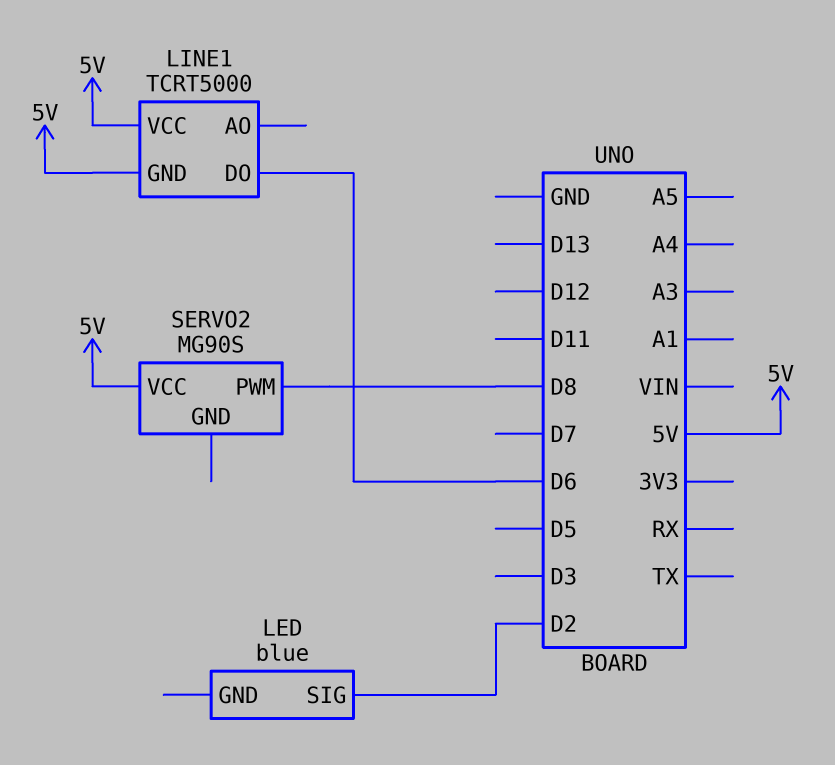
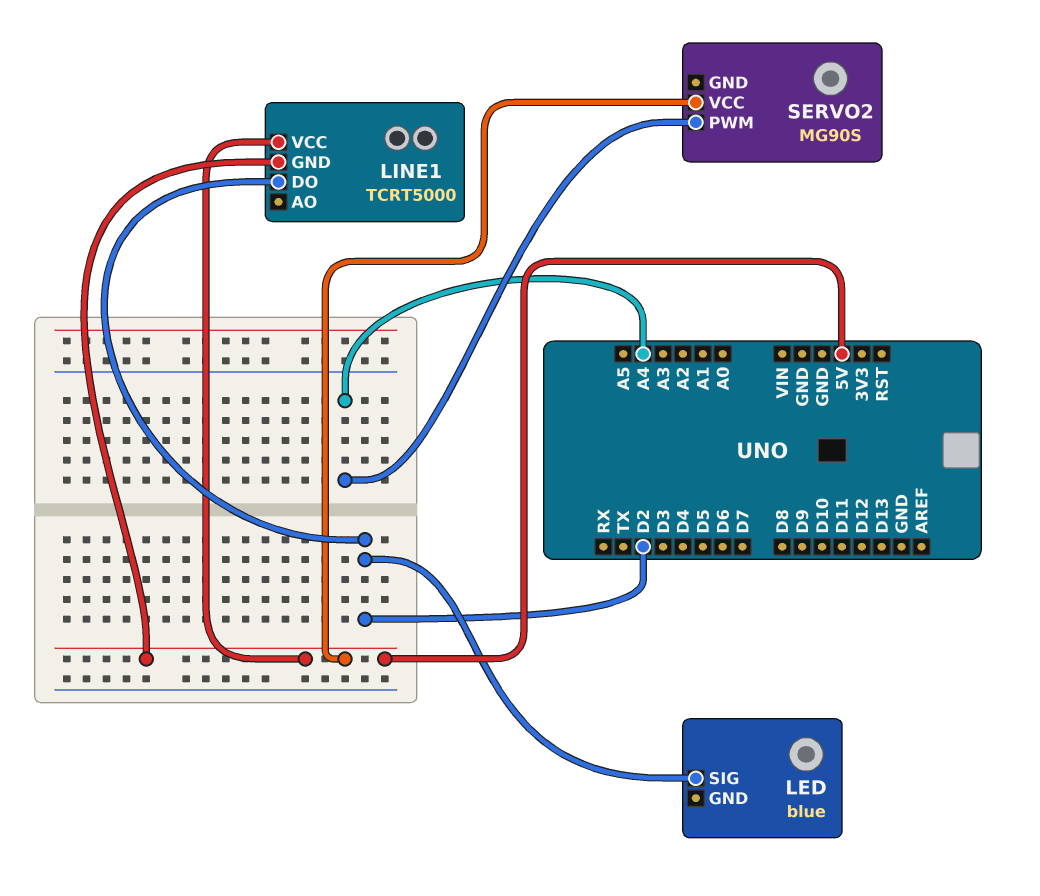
LINE1 pin DO: D6 -> D2
SERVO2 pin PWM: D8 -> A4

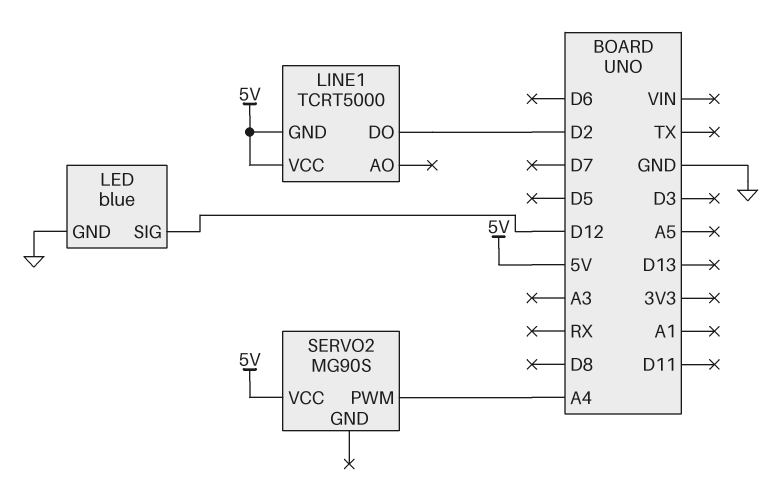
LED pin GND: none -> GND
LED pin SIG: D2 -> D12

